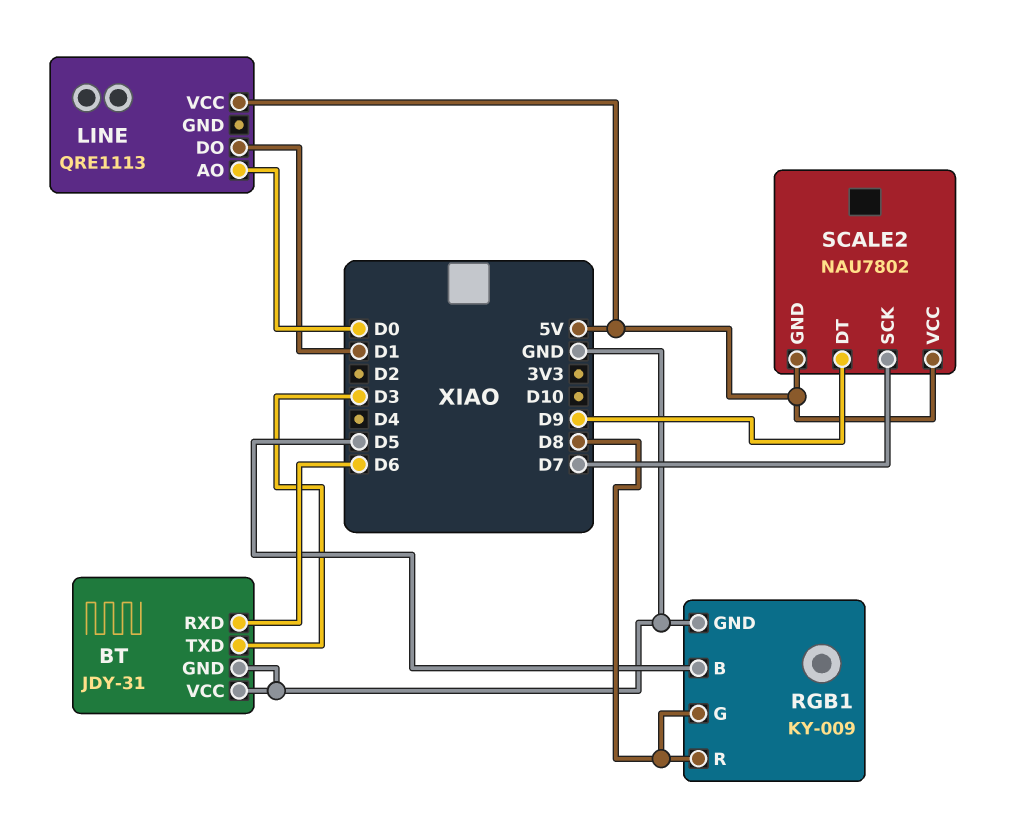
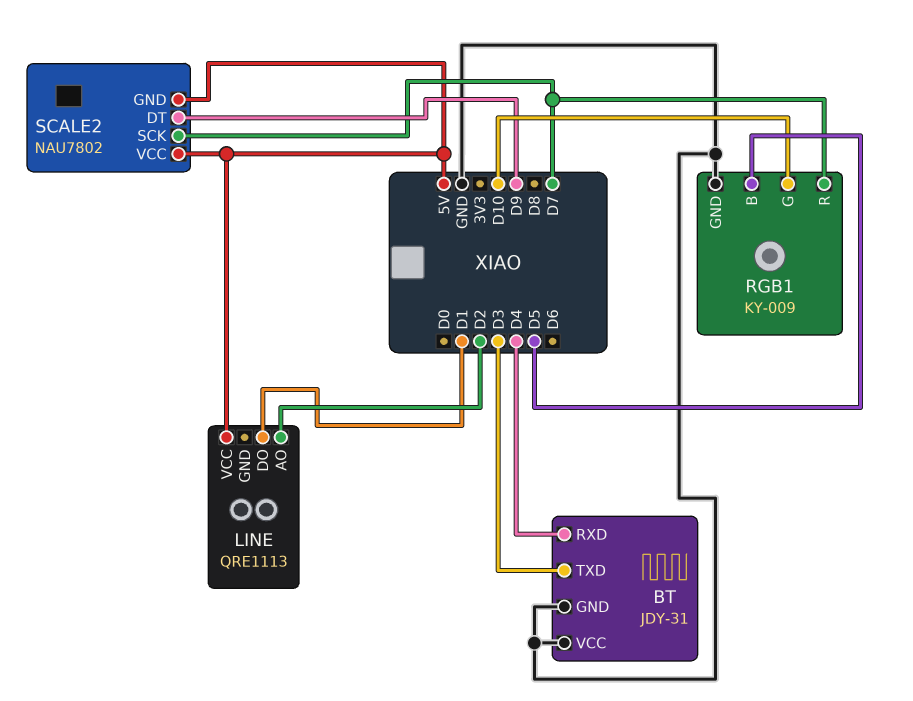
BT pin RXD: D6 -> D4
LINE pin AO: D0 -> D2
RGB1 pin G: D8 -> D10
RGB1 pin R: D8 -> D7

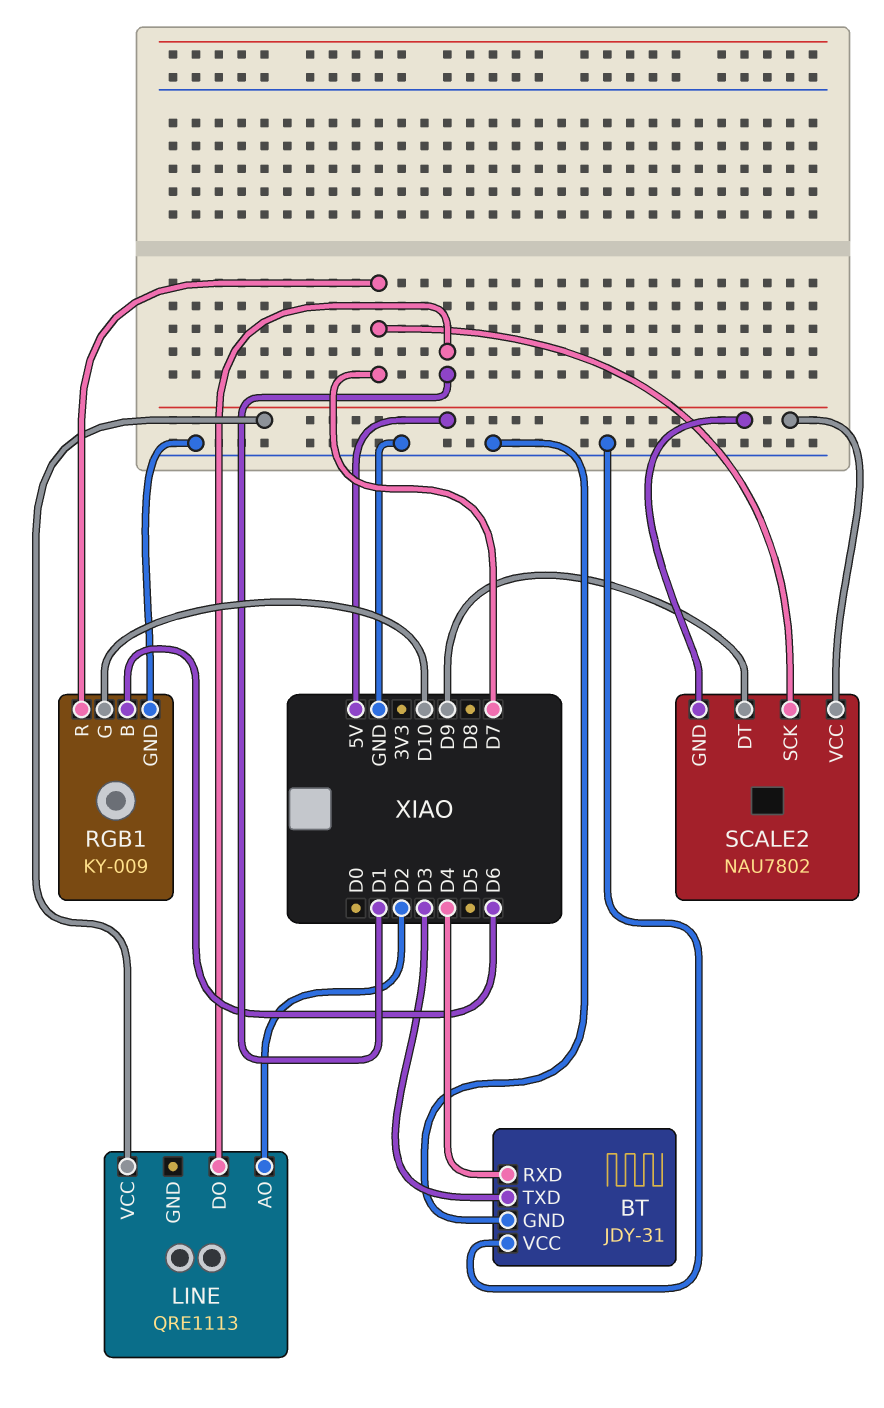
RGB1 pin B: D5 -> D6

